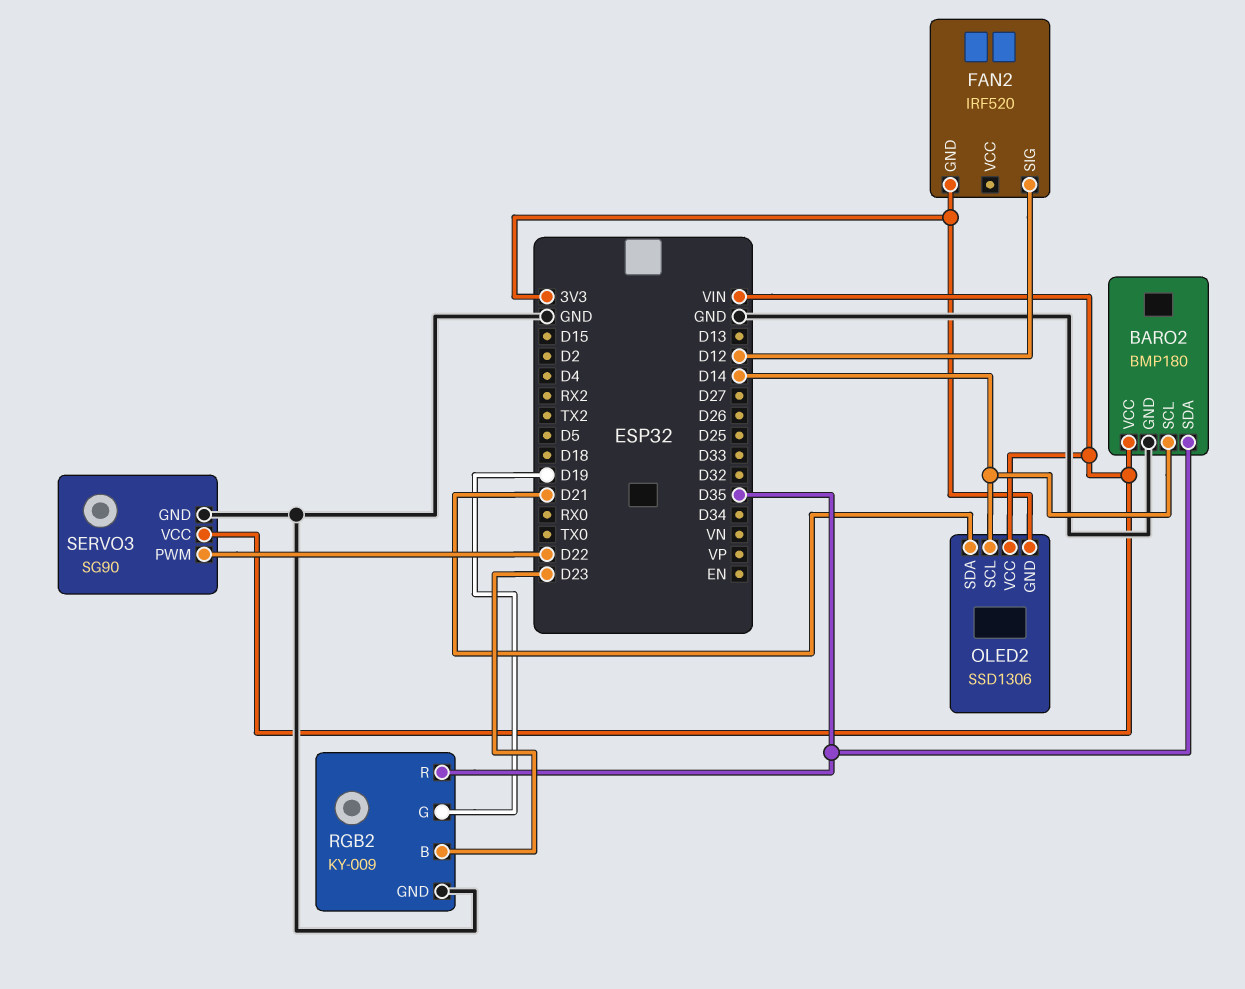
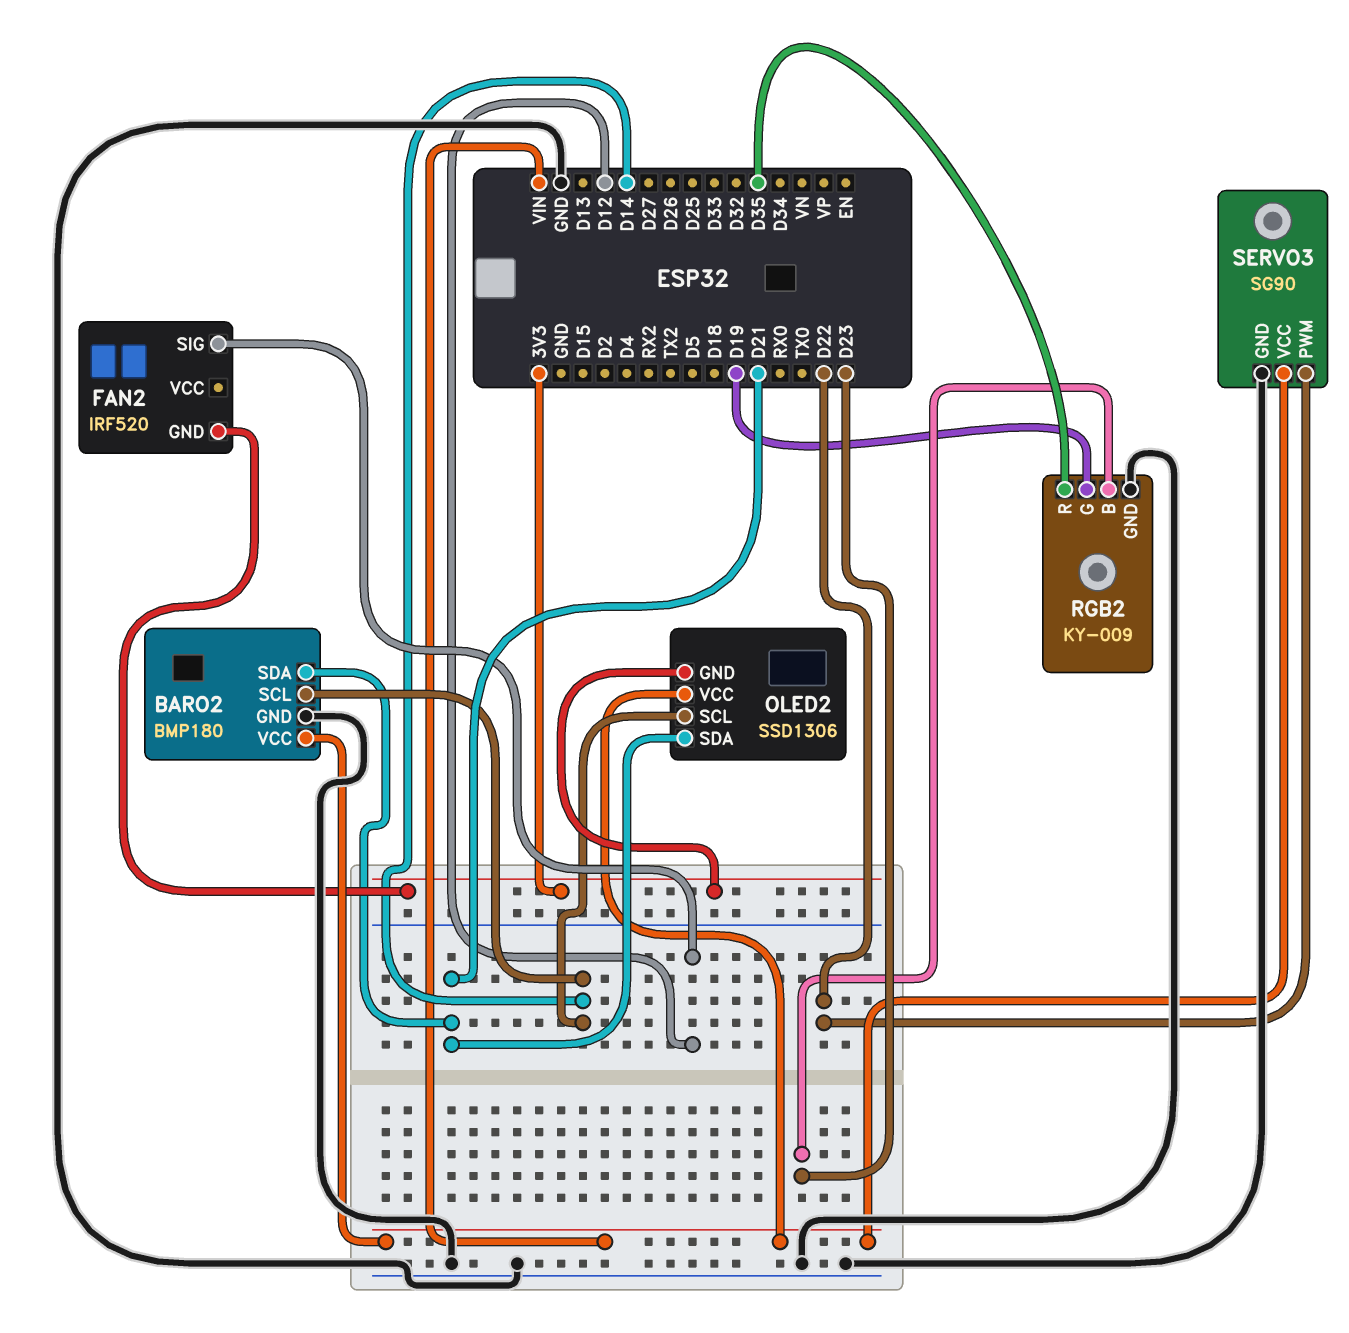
BARO2 pin SDA: D35 -> D21

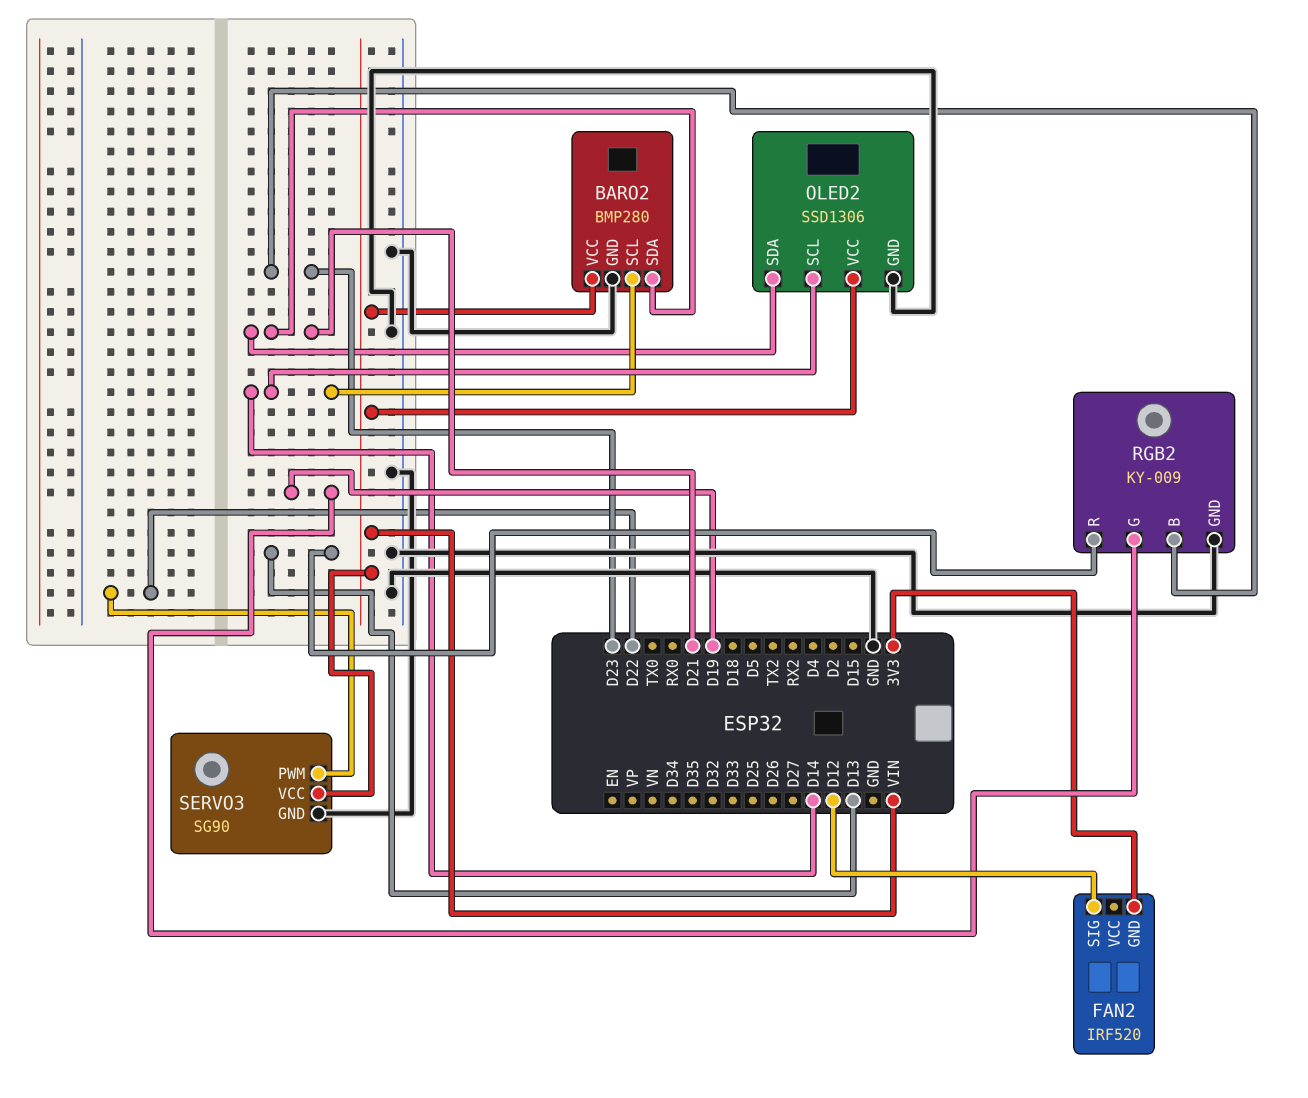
BARO2: BMP180 -> BMP280
OLED2 pin GND: 3V3 -> GND
RGB2 pin R: D35 -> D13

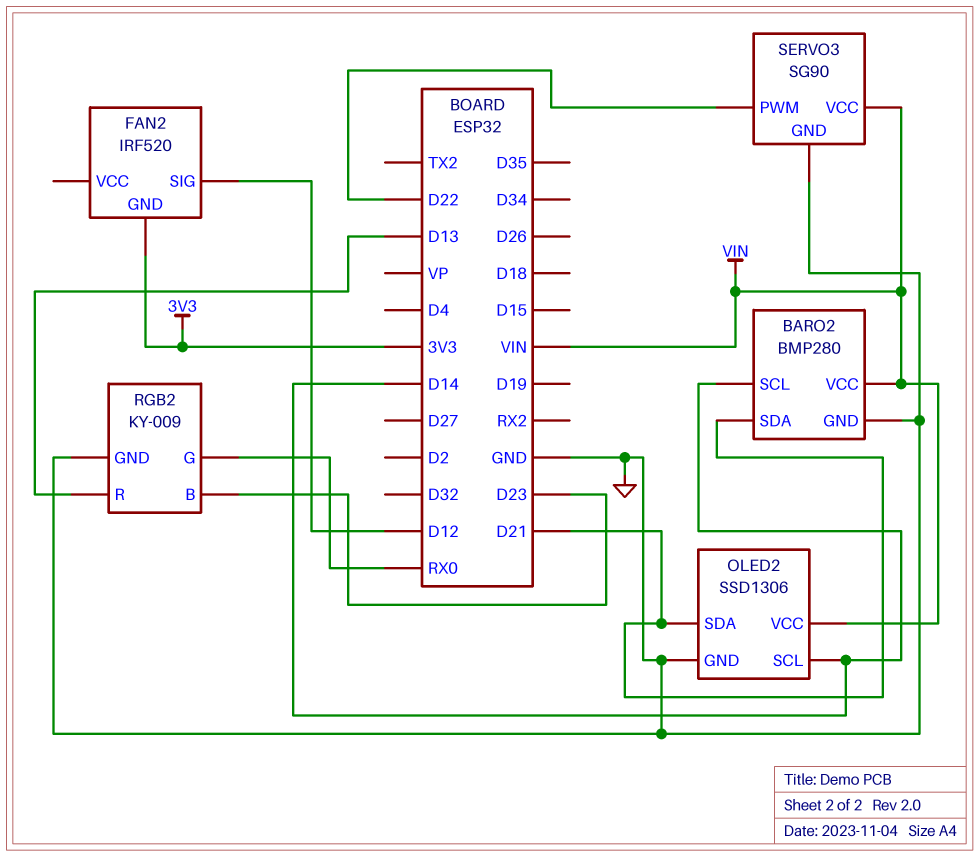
RGB2 pin G: D19 -> RX0

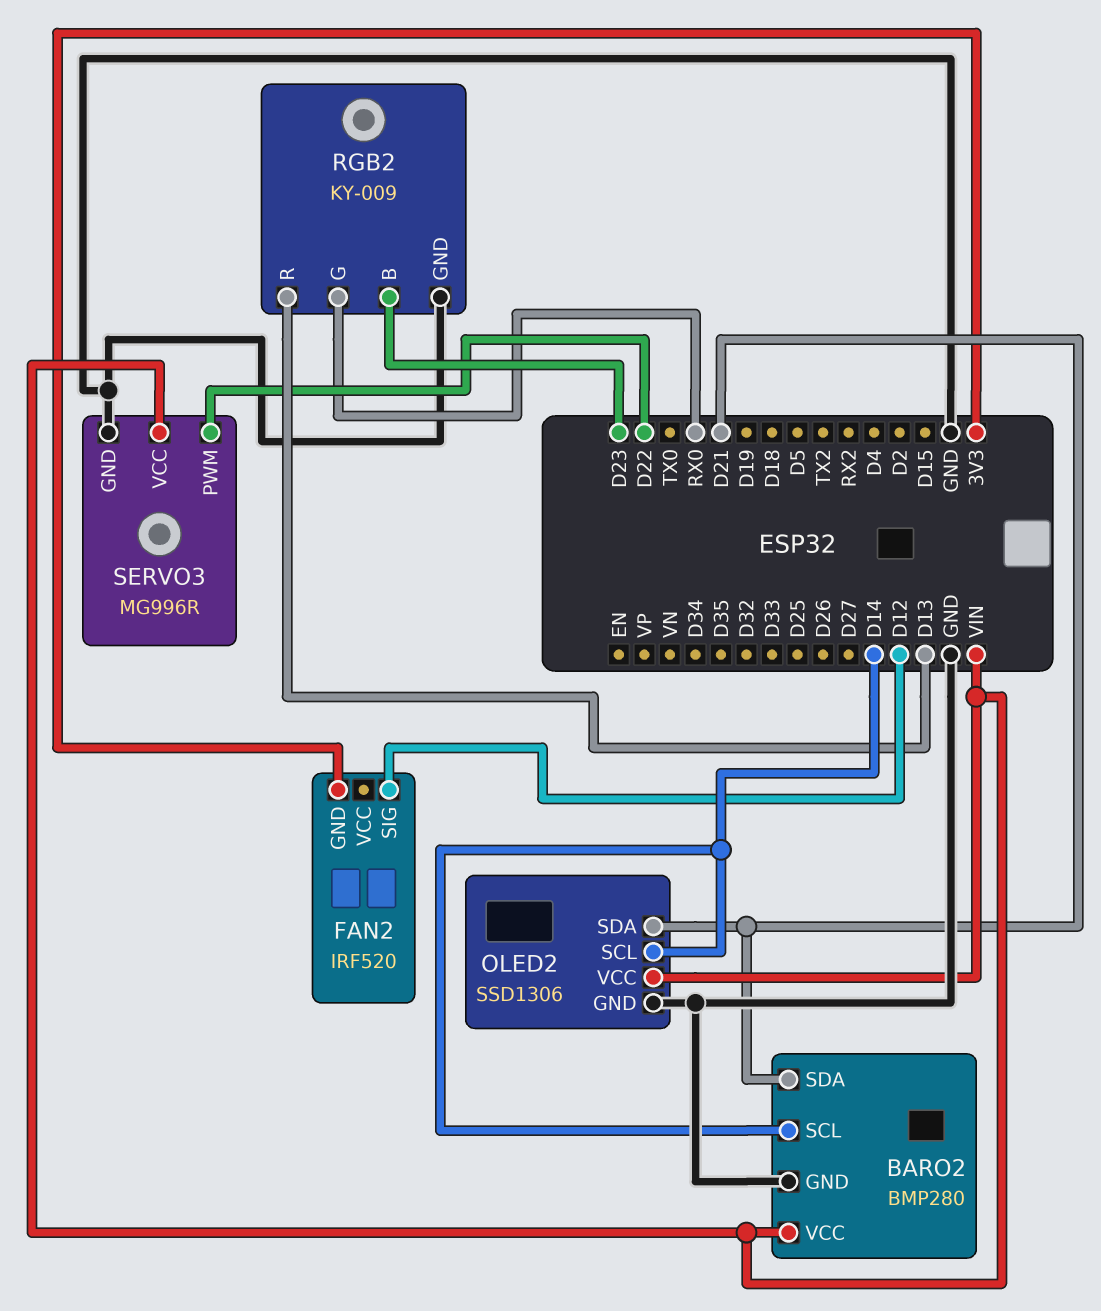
SERVO3: SG90 -> MG996R

